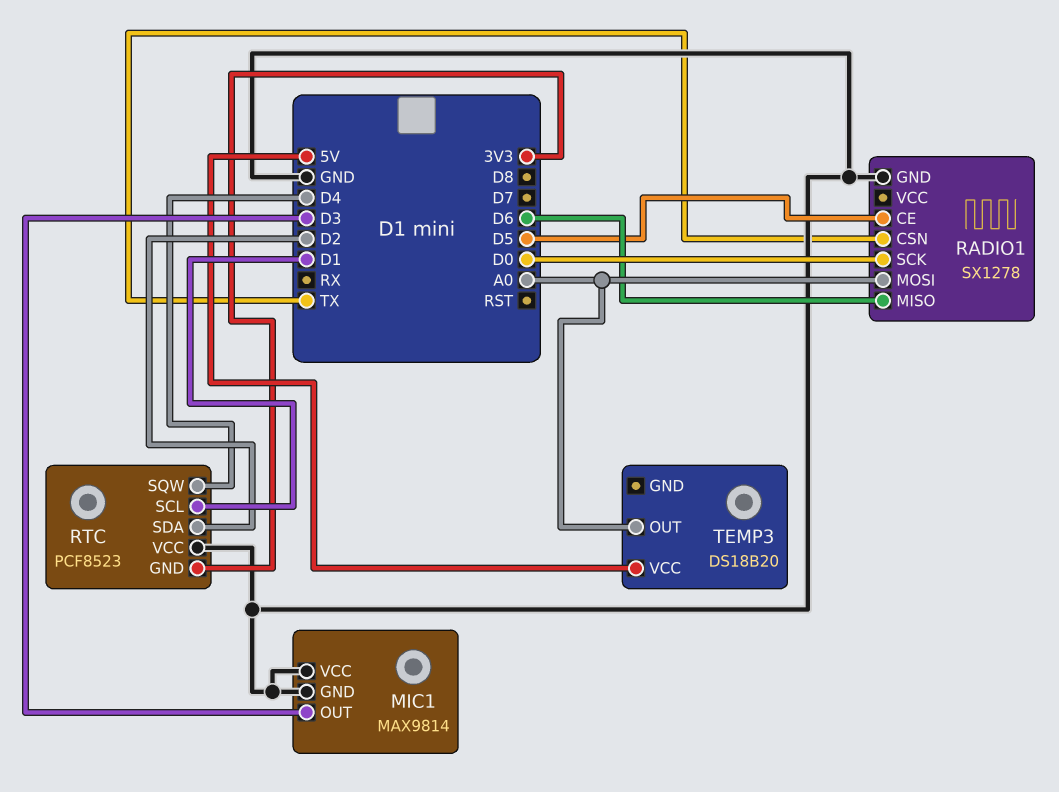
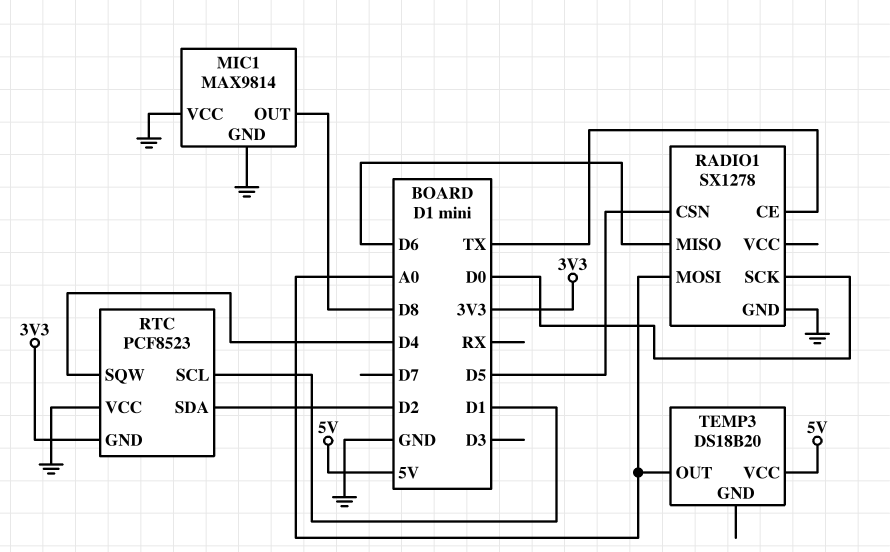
MIC1 pin OUT: D3 -> D8
RADIO1 pin CE: D5 -> TX
RADIO1 pin CSN: TX -> D5

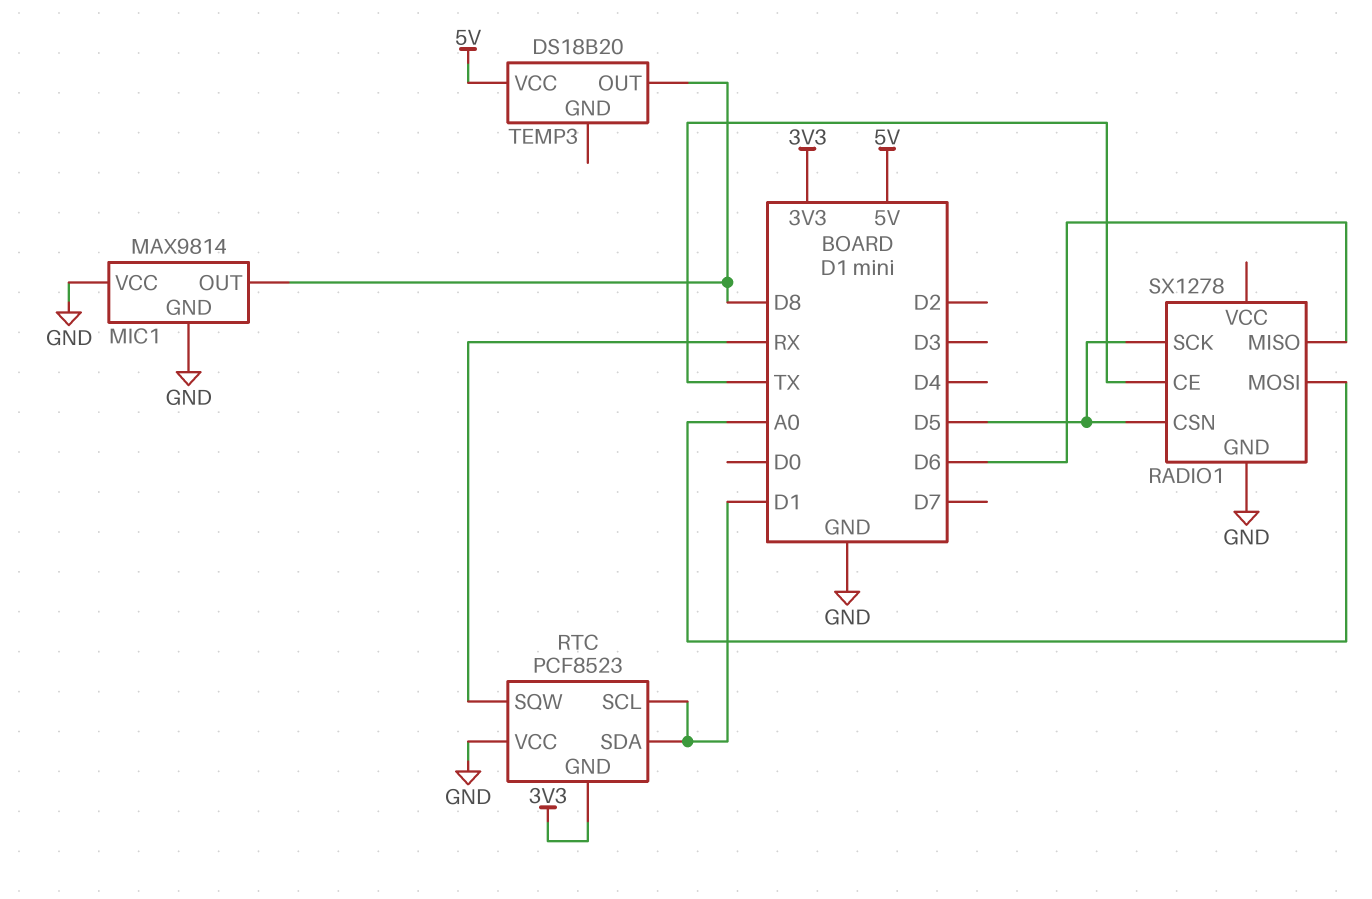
RADIO1 pin SCK: D0 -> D5
RTC pin SDA: D2 -> D1
RTC pin SQW: D4 -> RX
TEMP3 pin OUT: A0 -> D8

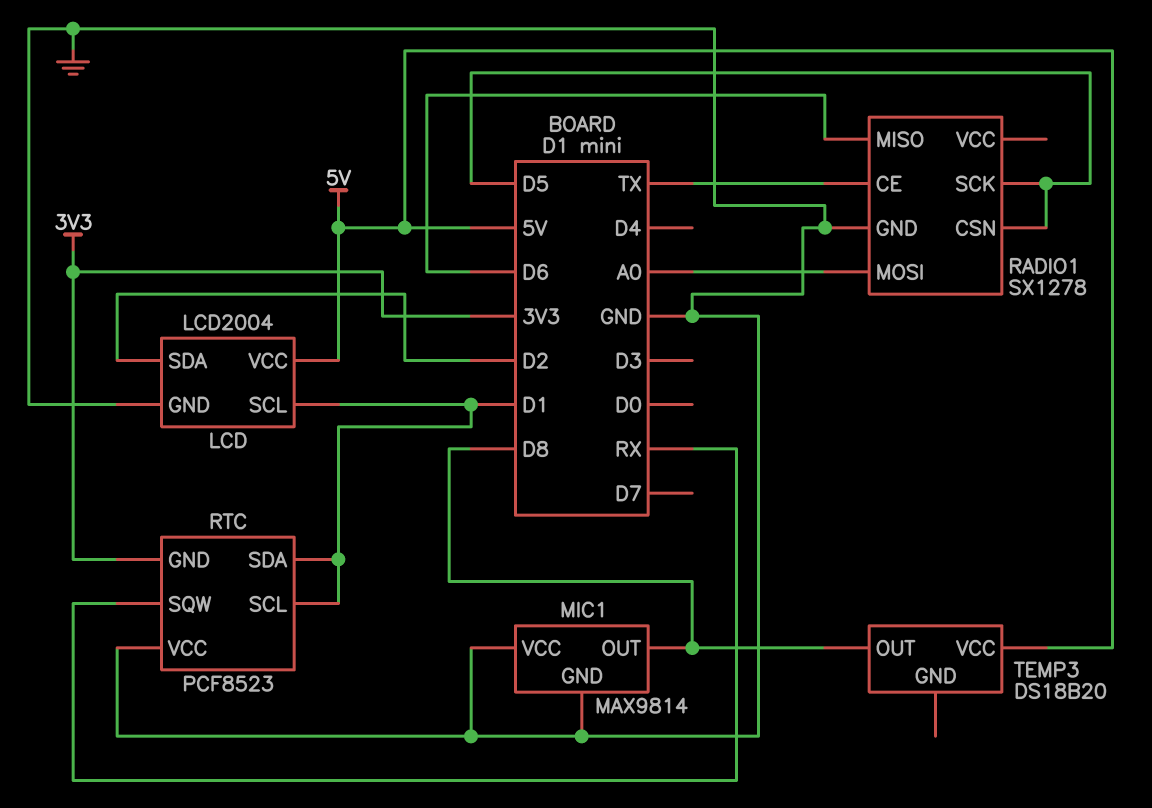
LCD: none -> LCD2004
LCD pin GND: none -> GND
LCD pin SCL: none -> D1
LCD pin SDA: none -> D2
LCD pin VCC: none -> 5V

